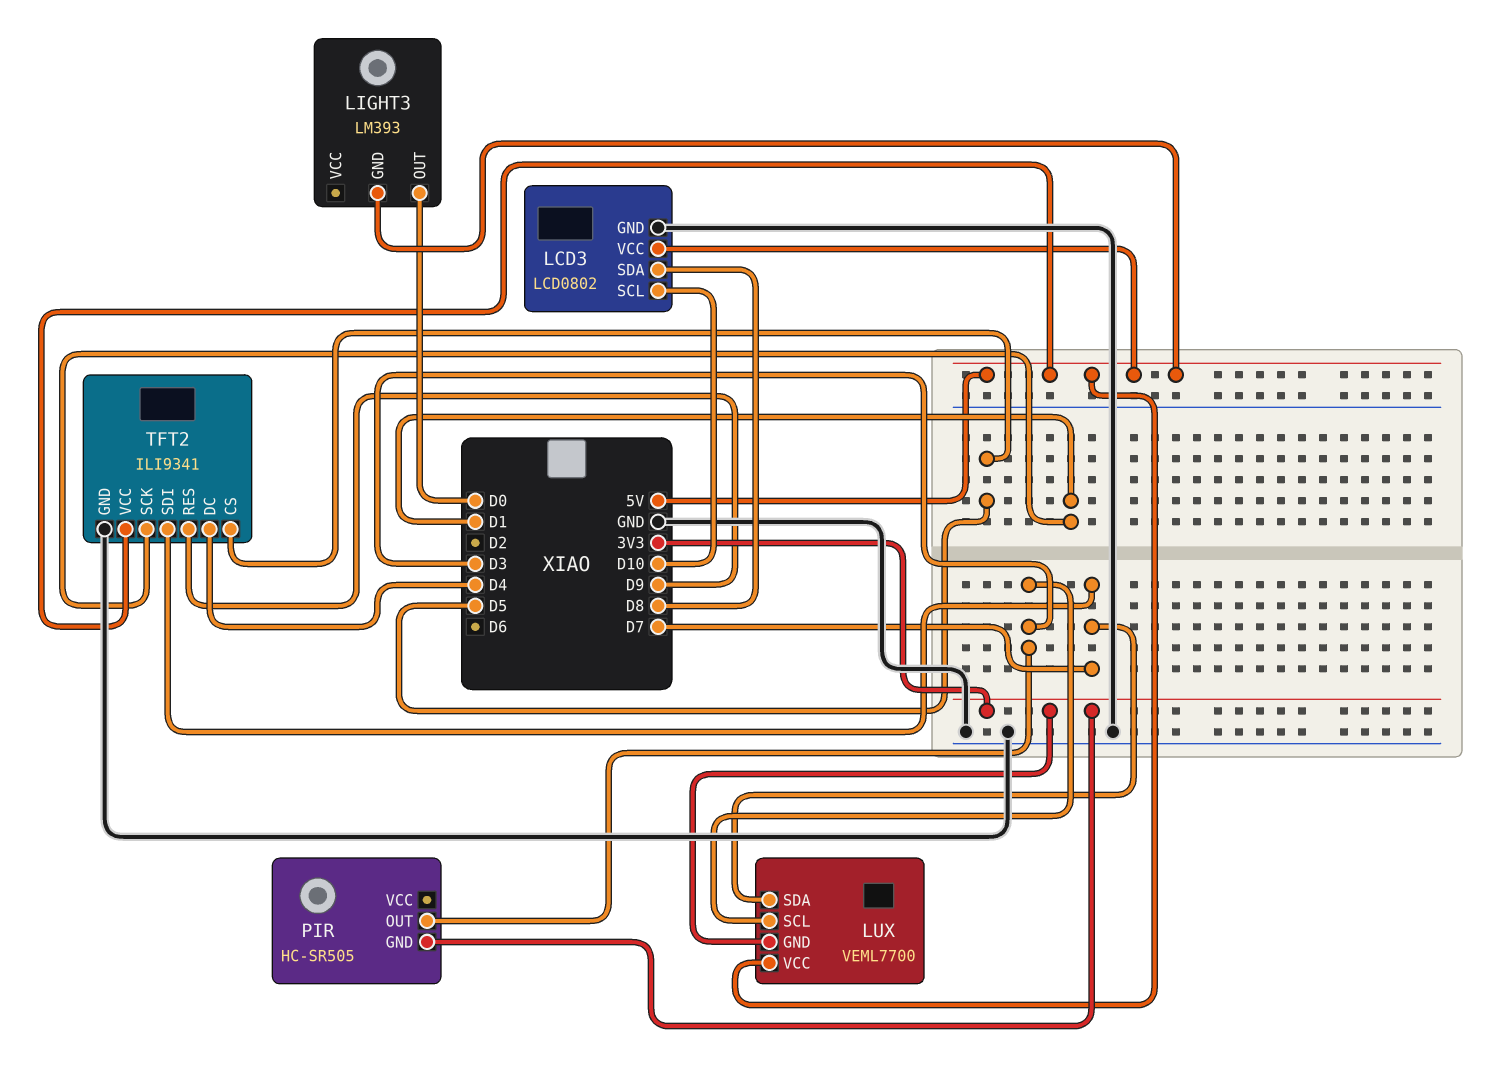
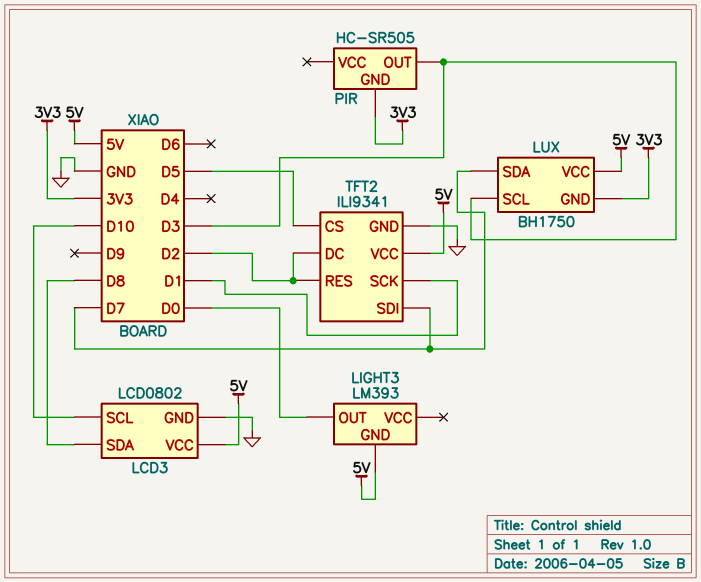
LUX: VEML7700 -> BH1750
TFT2 pin DC: D4 -> D2
TFT2 pin RES: D9 -> D2

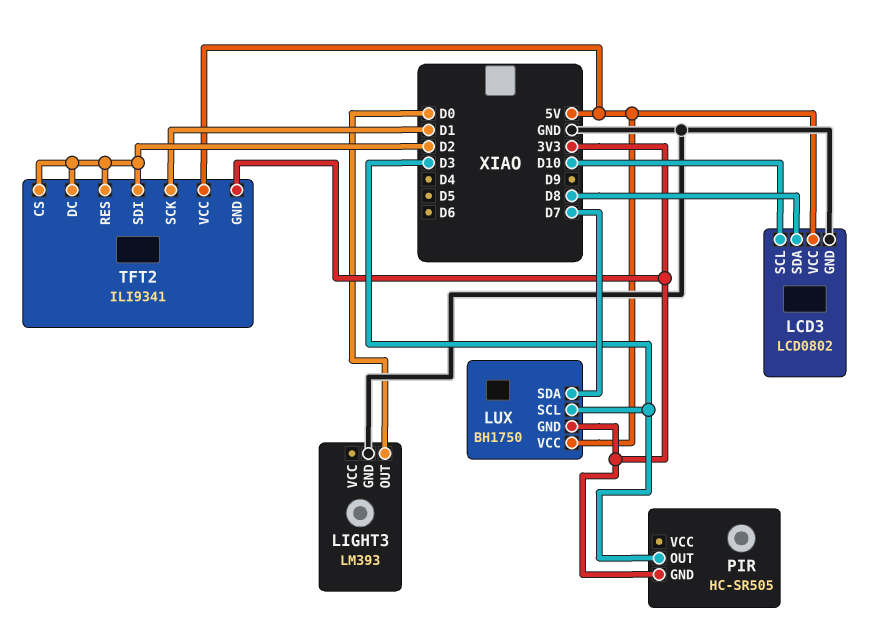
LIGHT3 pin GND: 5V -> GND
TFT2 pin CS: D5 -> D2
TFT2 pin GND: GND -> 3V3
TFT2 pin SDI: D7 -> D2

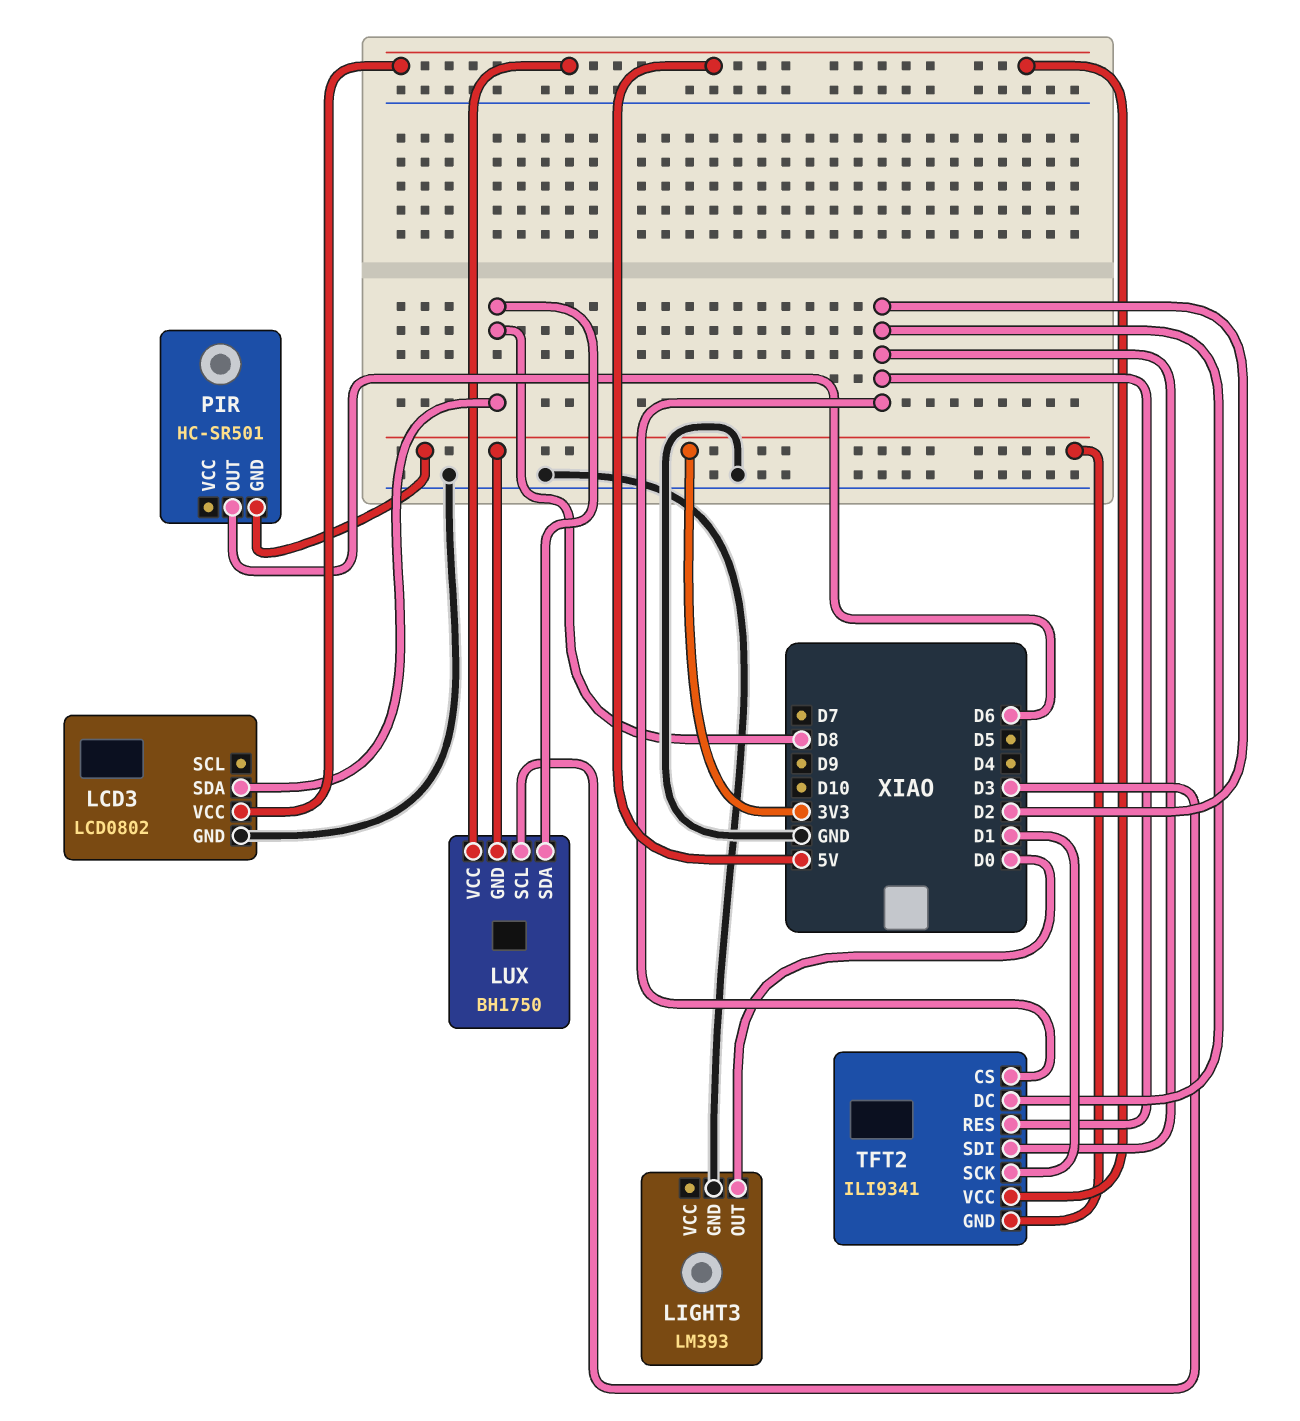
LCD3 pin SCL: D10 -> none
LUX pin SDA: D7 -> D8
PIR: HC-SR505 -> HC-SR501
PIR pin OUT: D3 -> D6

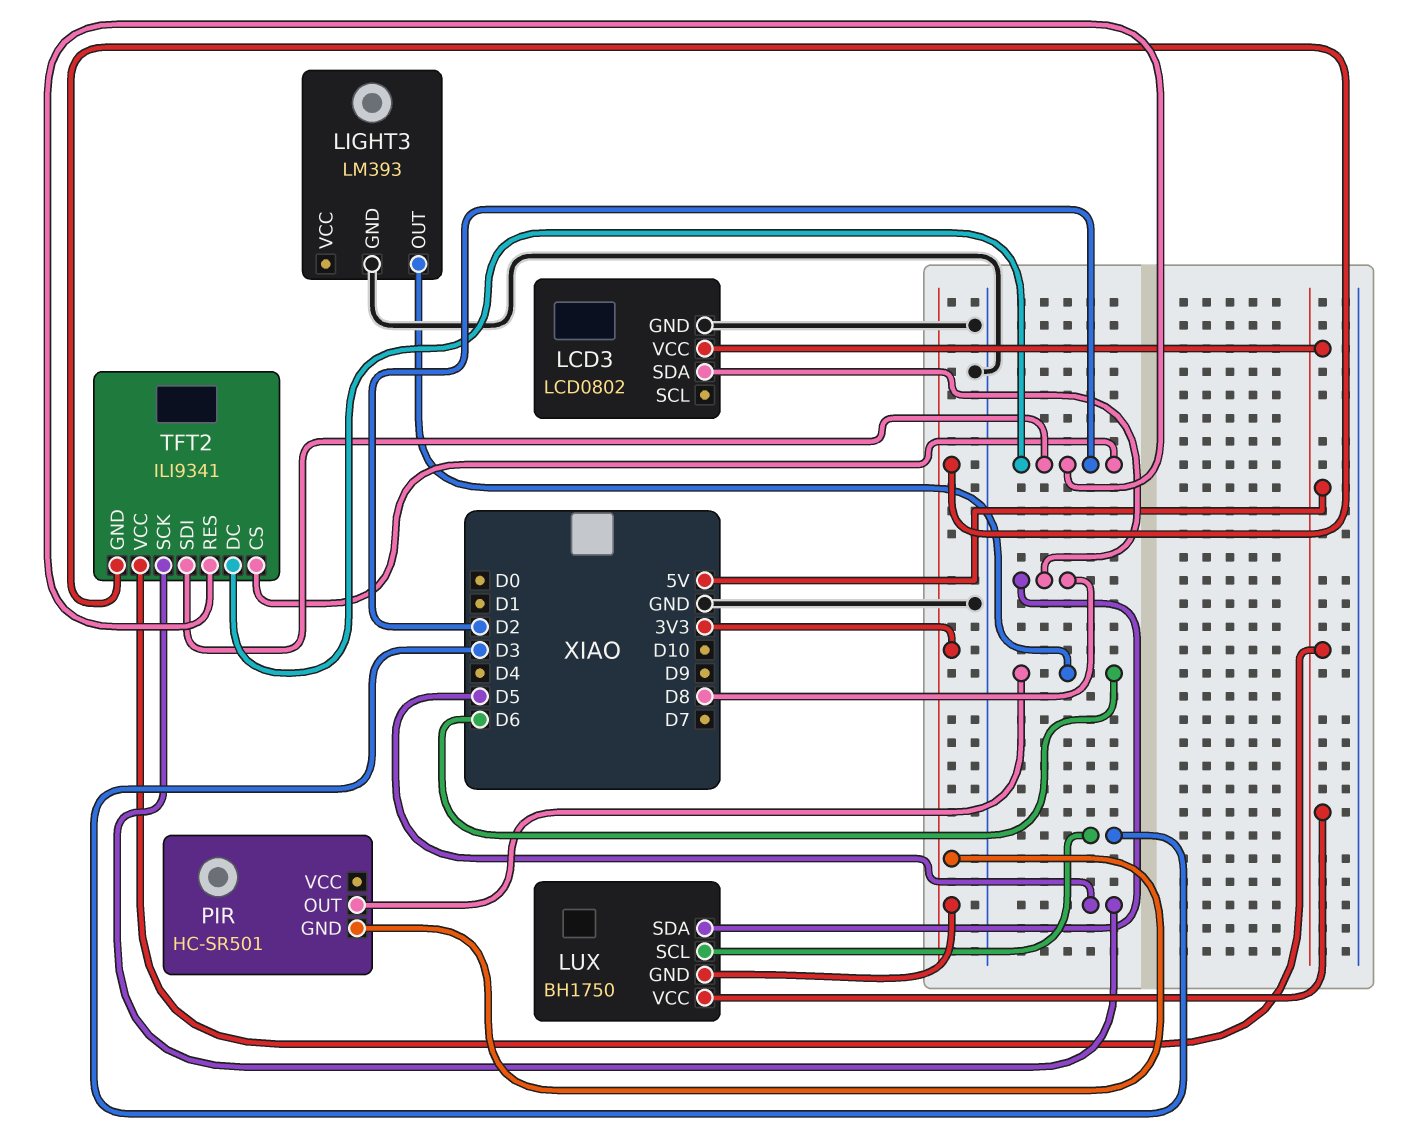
LIGHT3 pin OUT: D0 -> D6
TFT2 pin SCK: D1 -> D5

